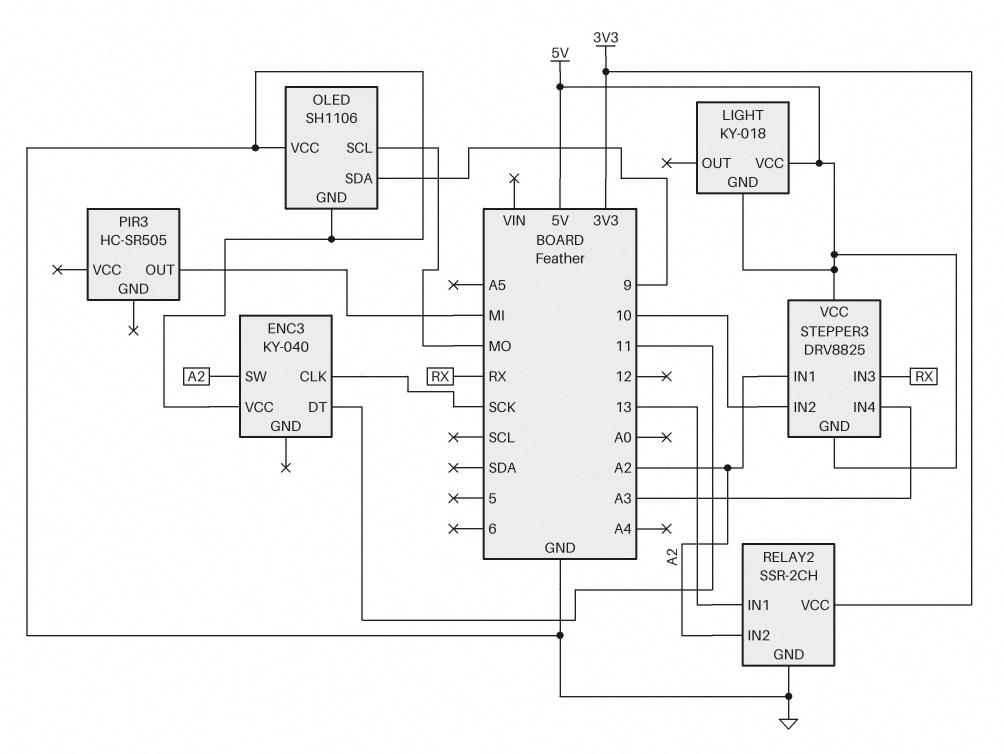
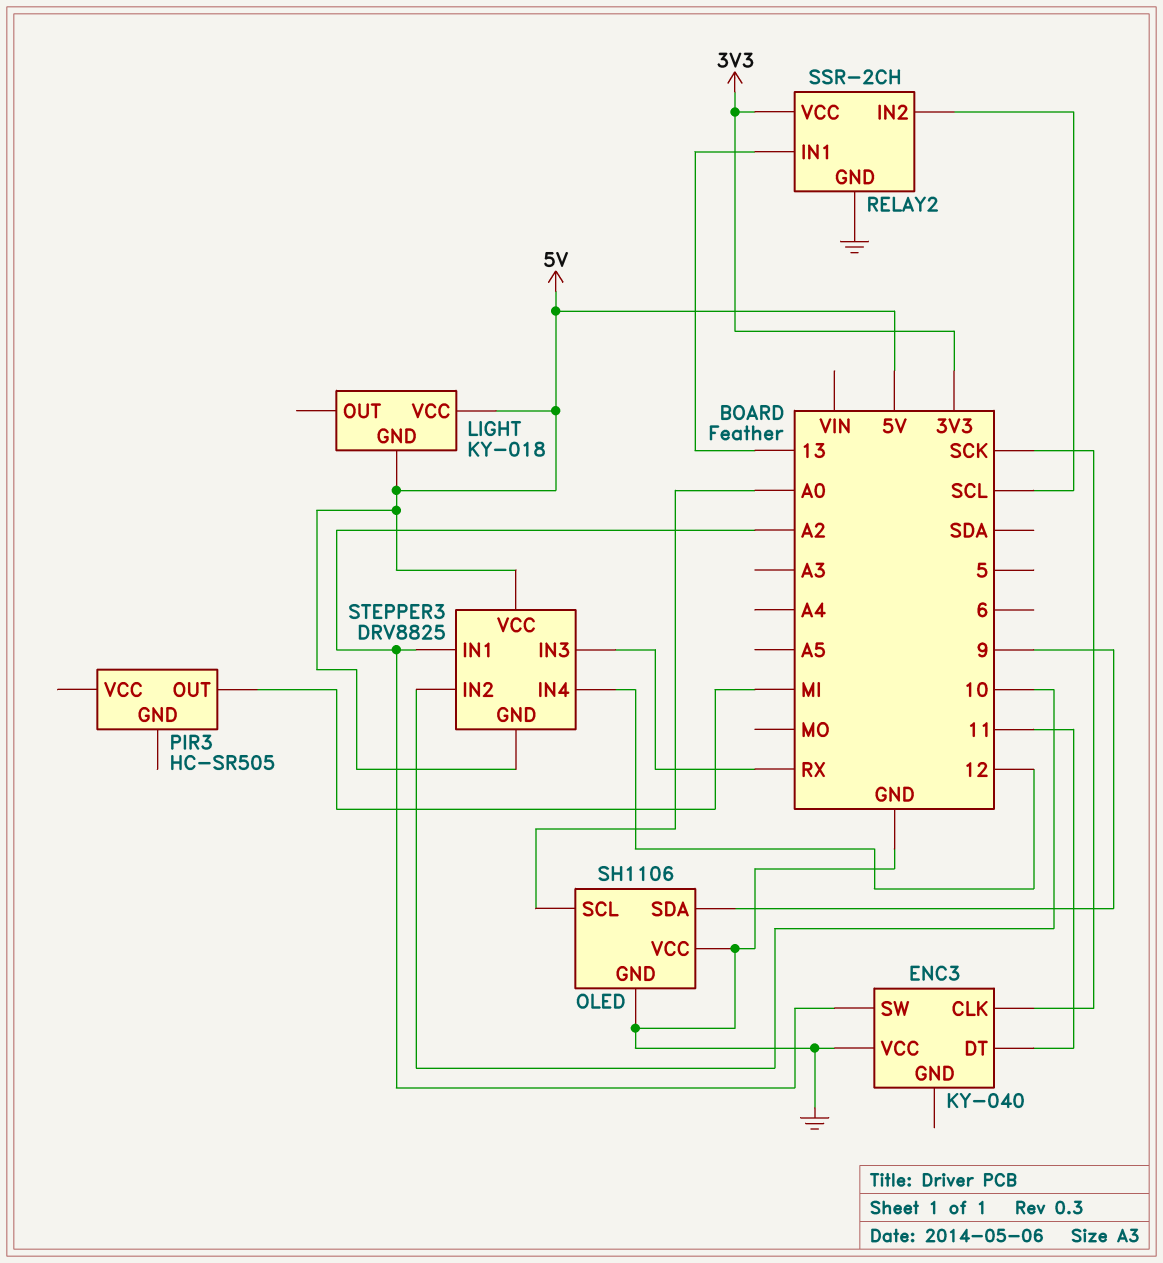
OLED pin SCL: MO -> A0
RELAY2 pin IN2: A2 -> SCL
STEPPER3 pin IN4: A3 -> 12

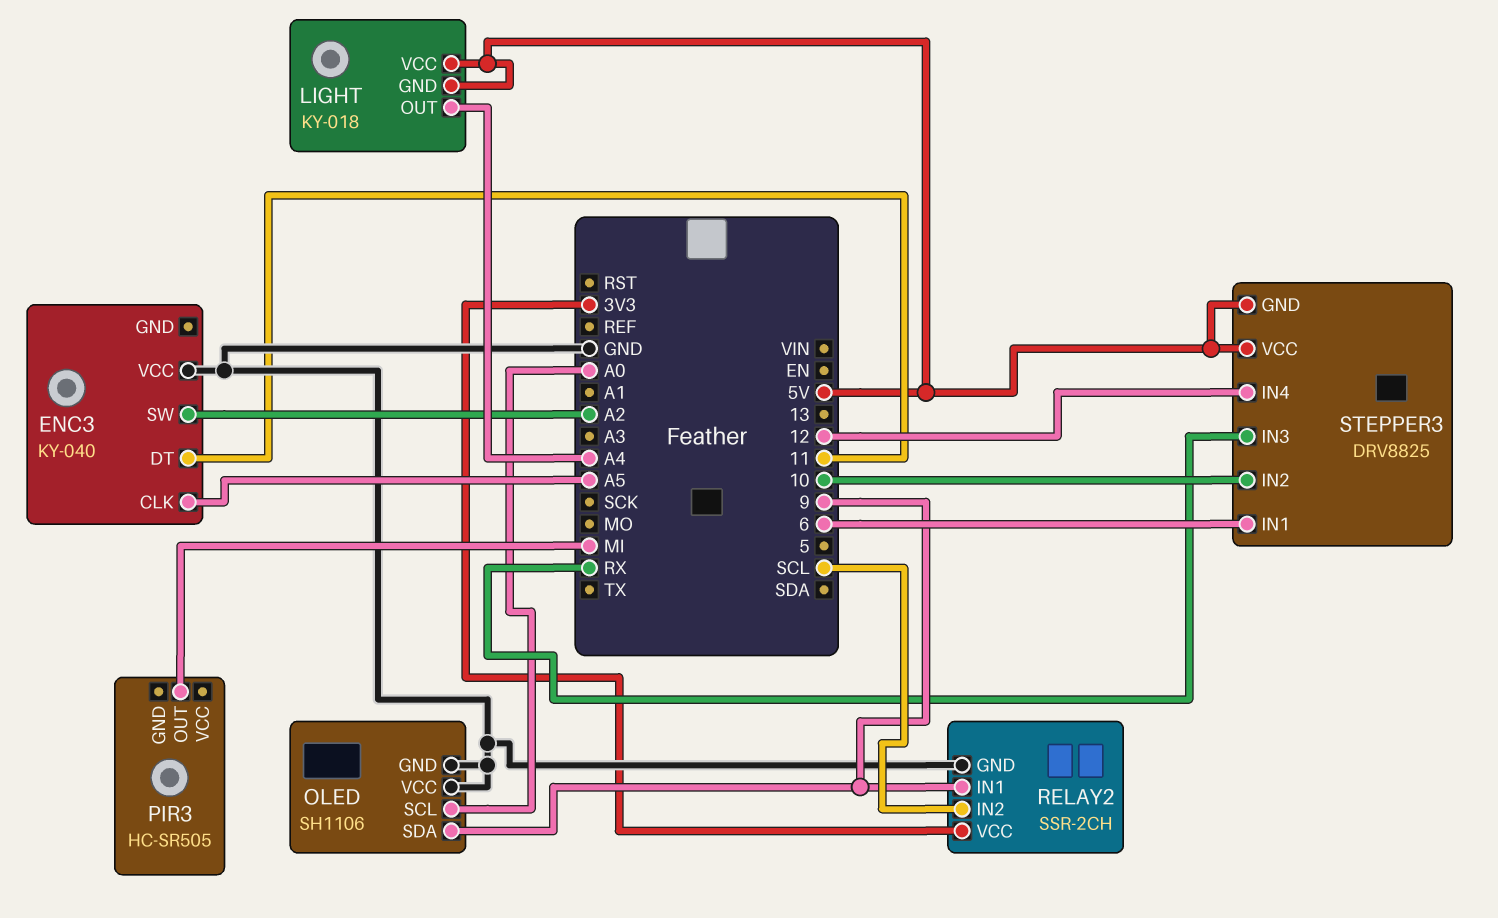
ENC3 pin CLK: SCK -> A5
LIGHT pin OUT: none -> A4
RELAY2 pin IN1: 13 -> 9
STEPPER3 pin IN1: A2 -> 6

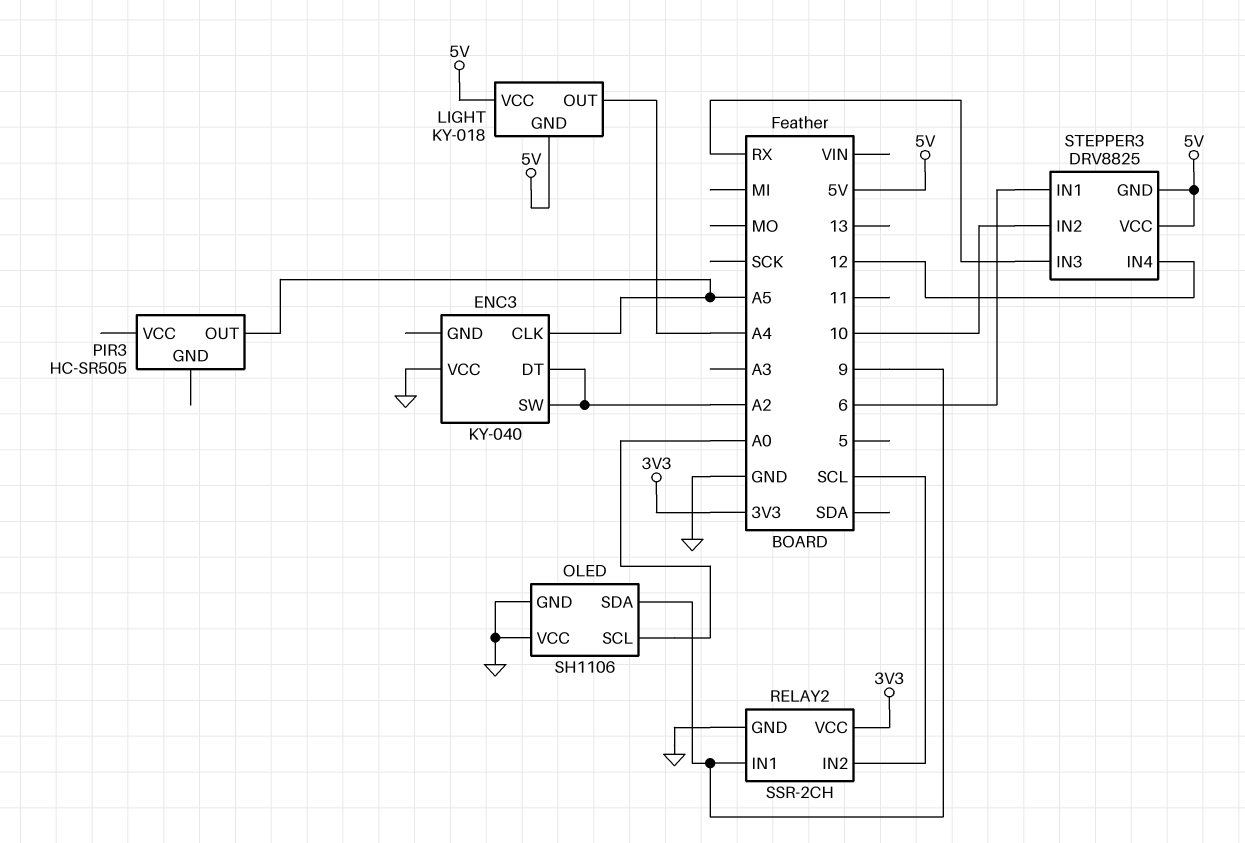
ENC3 pin DT: 11 -> A2
PIR3 pin OUT: MI -> A5

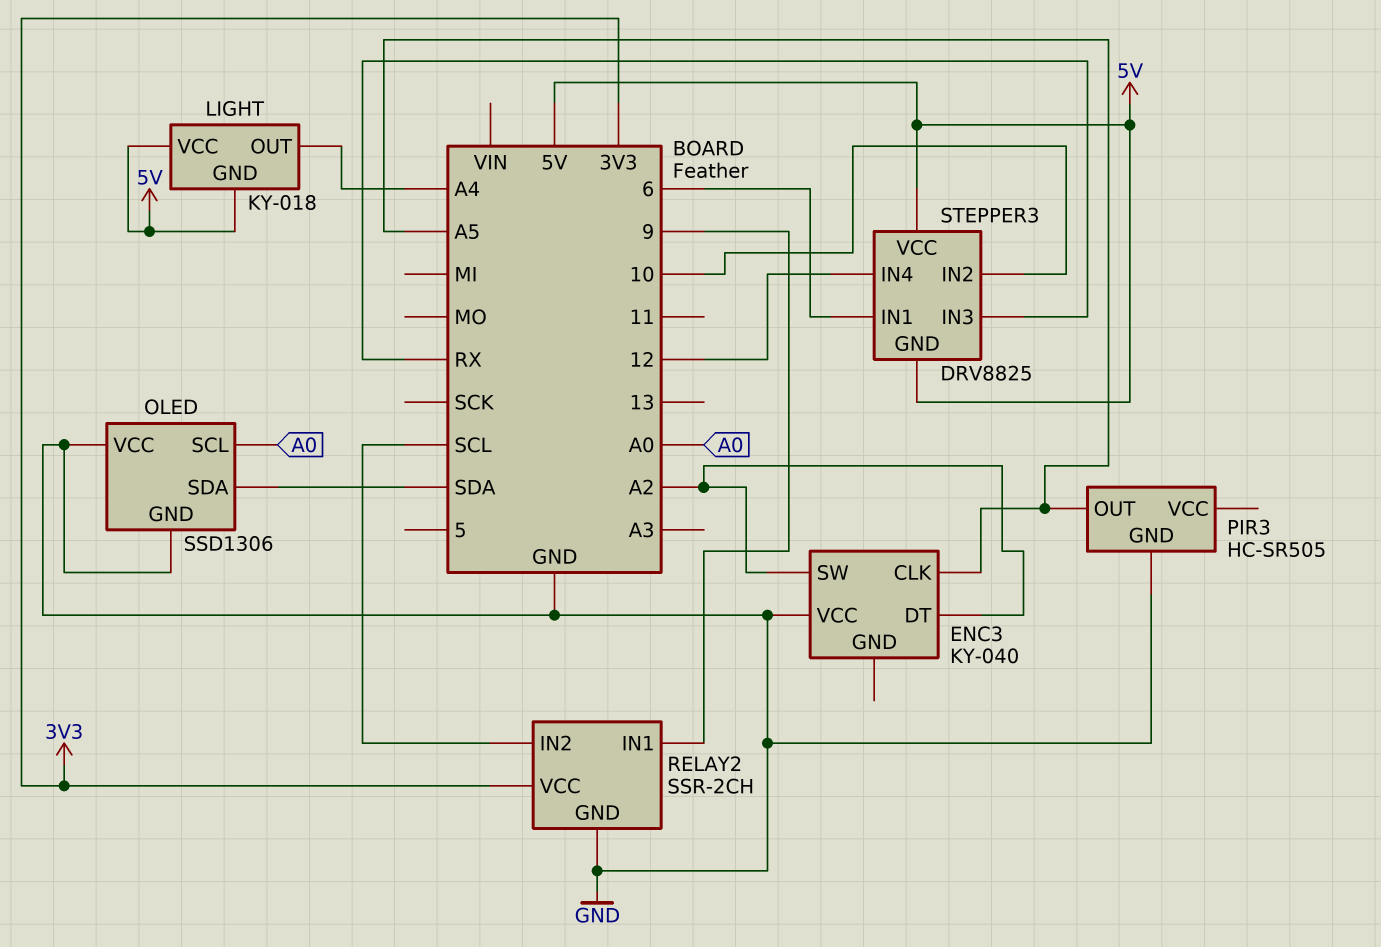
OLED: SH1106 -> SSD1306
OLED pin SDA: 9 -> SDA
PIR3 pin GND: none -> GND

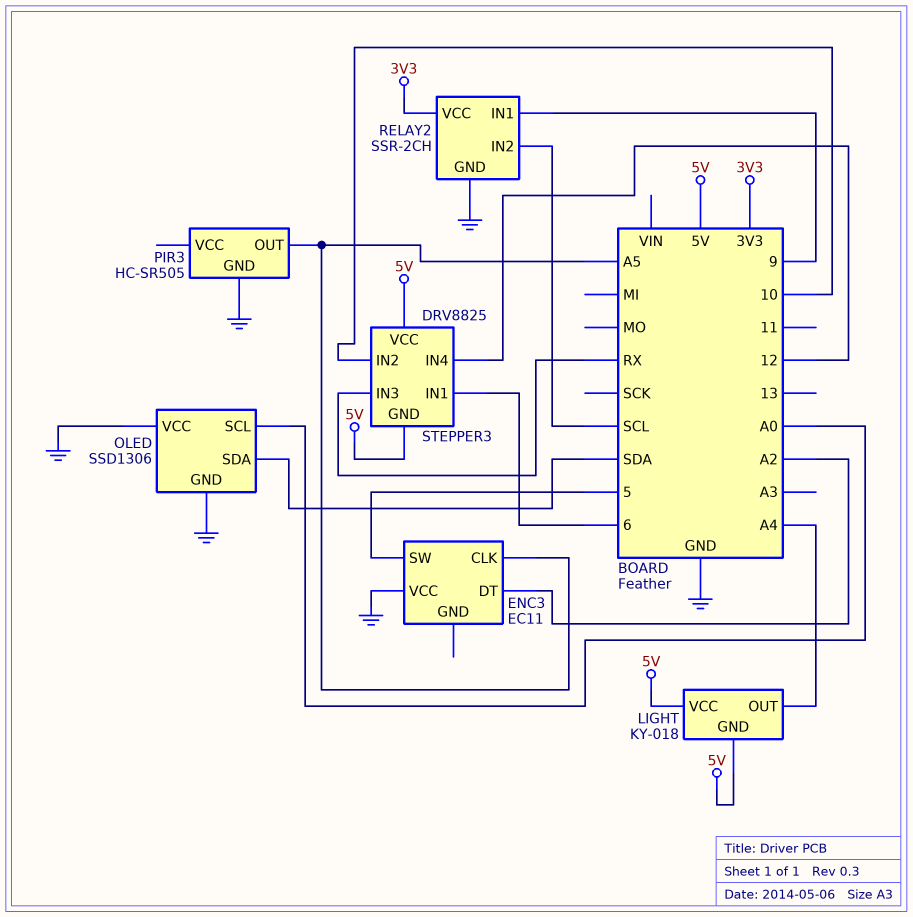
ENC3: KY-040 -> EC11
ENC3 pin SW: A2 -> 5

